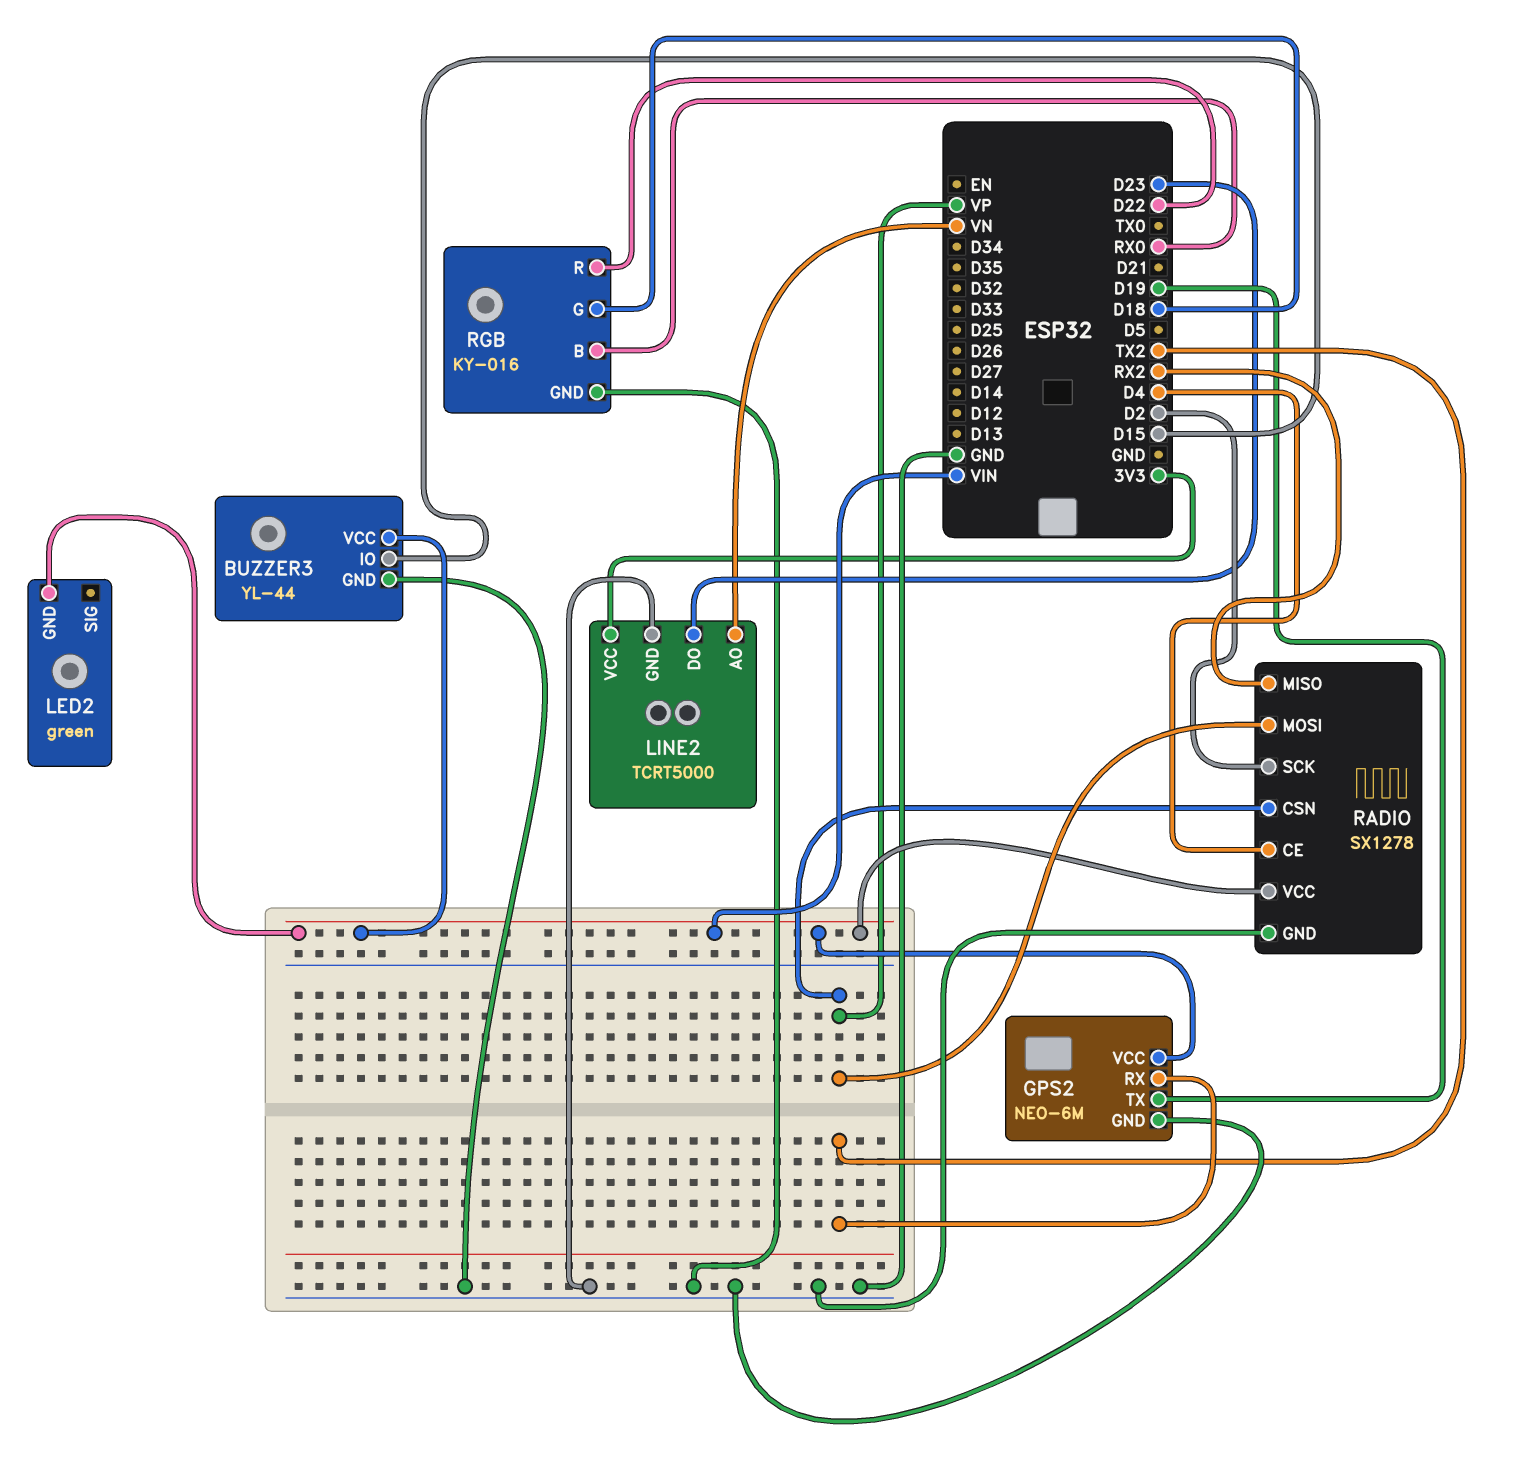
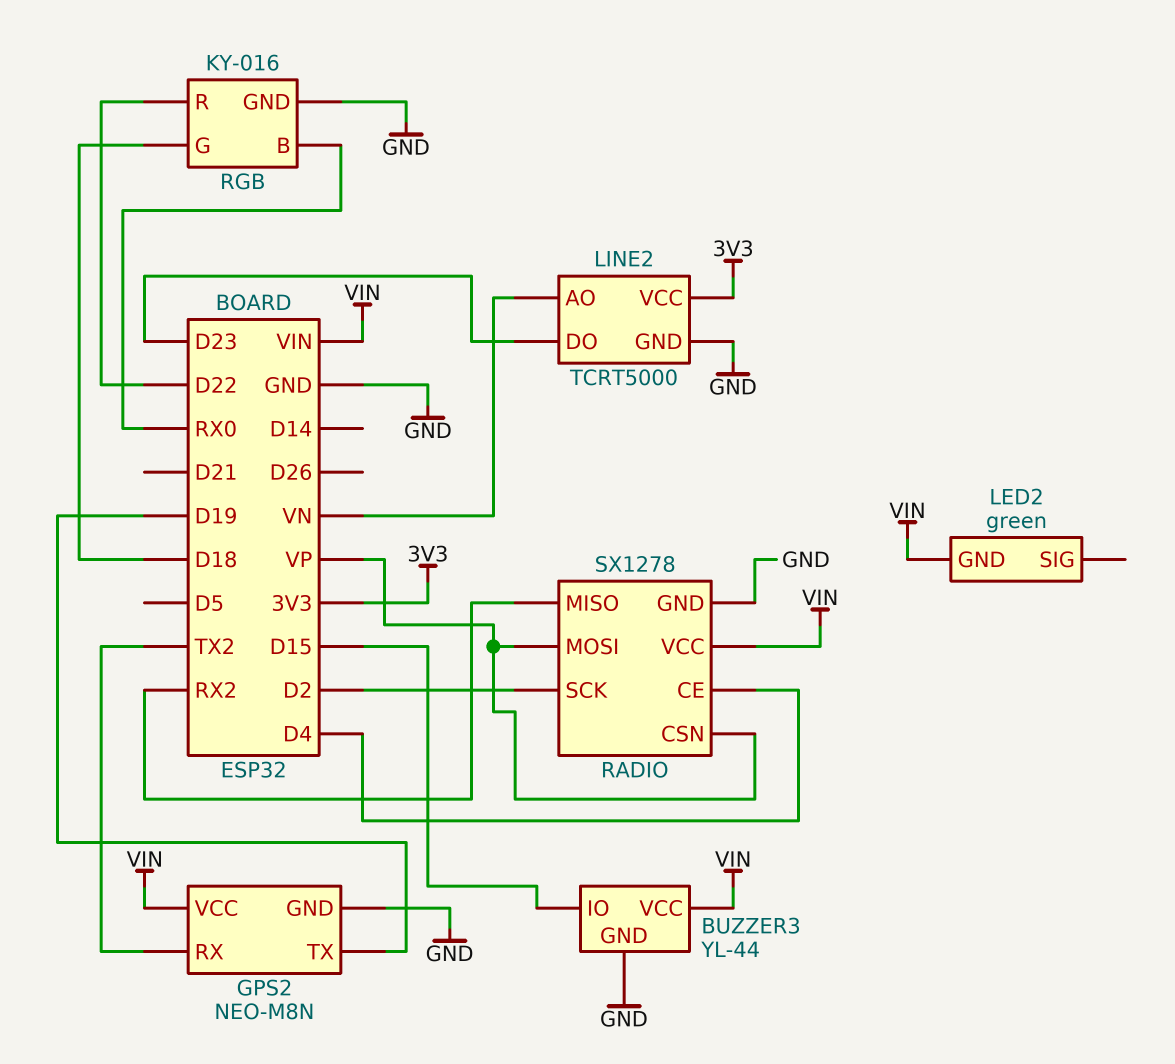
GPS2: NEO-6M -> NEO-M8N

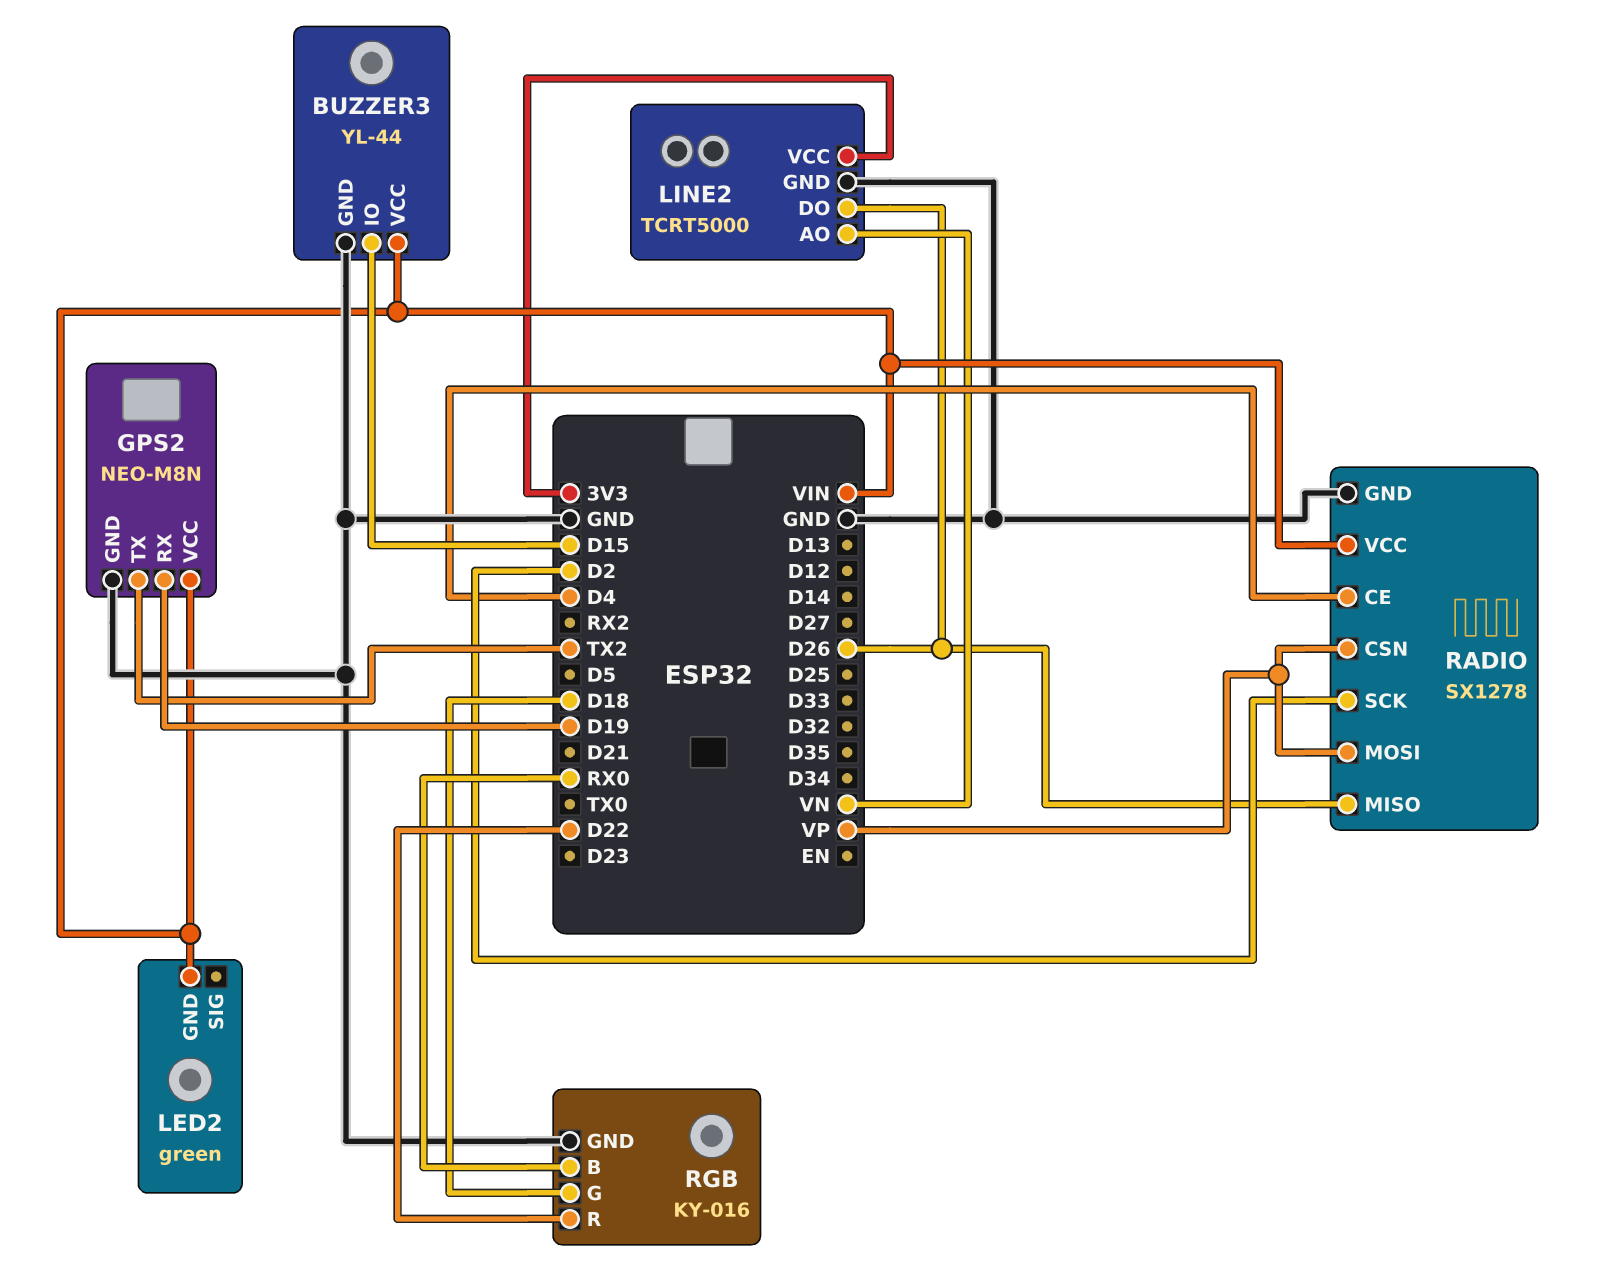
GPS2 pin RX: TX2 -> D19
GPS2 pin TX: D19 -> TX2
LINE2 pin DO: D23 -> D26
RADIO pin MISO: RX2 -> D26

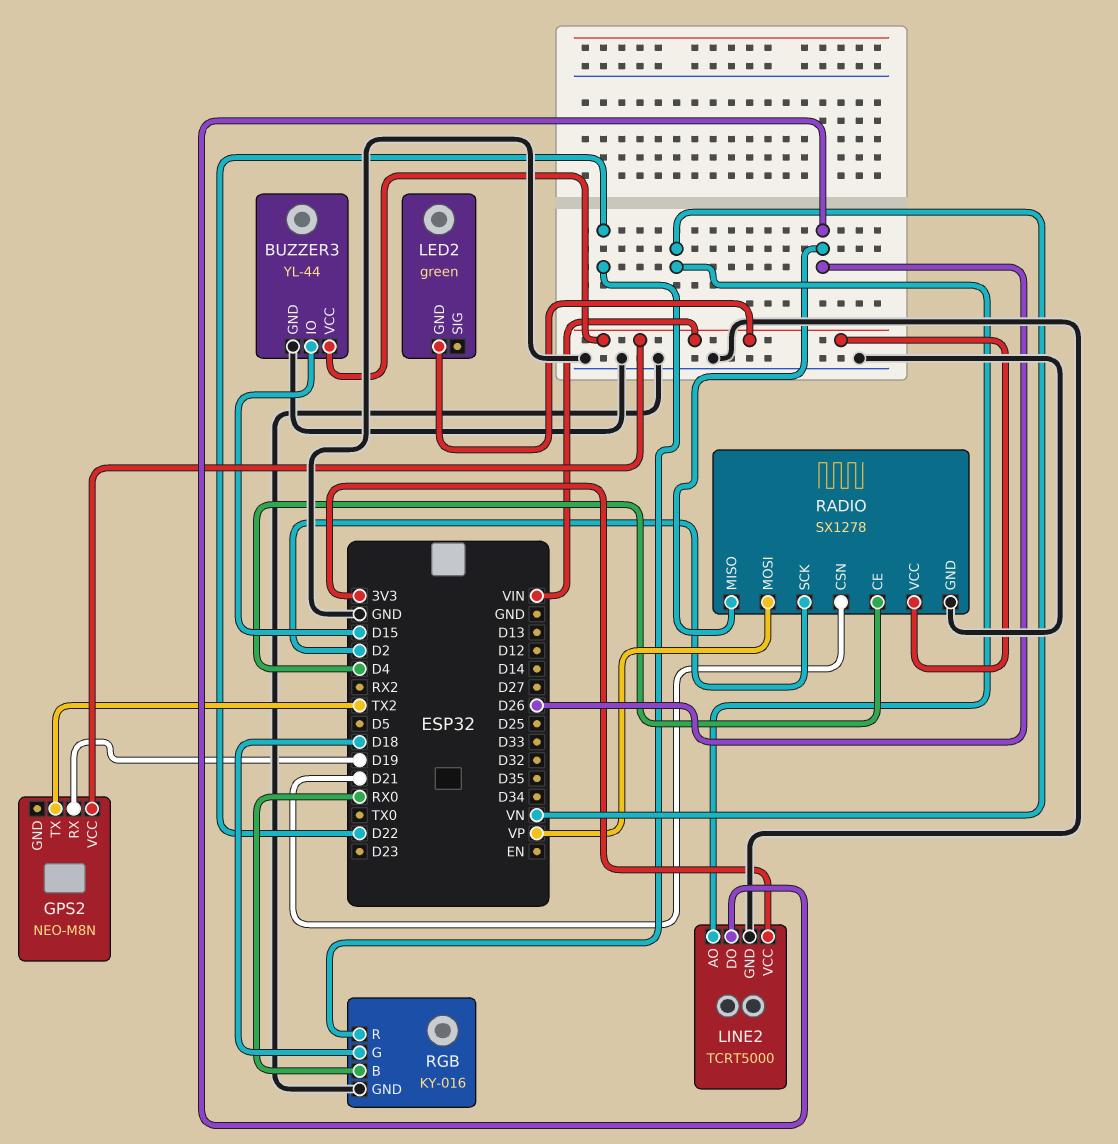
GPS2 pin GND: GND -> none
RADIO pin CSN: VP -> D21

